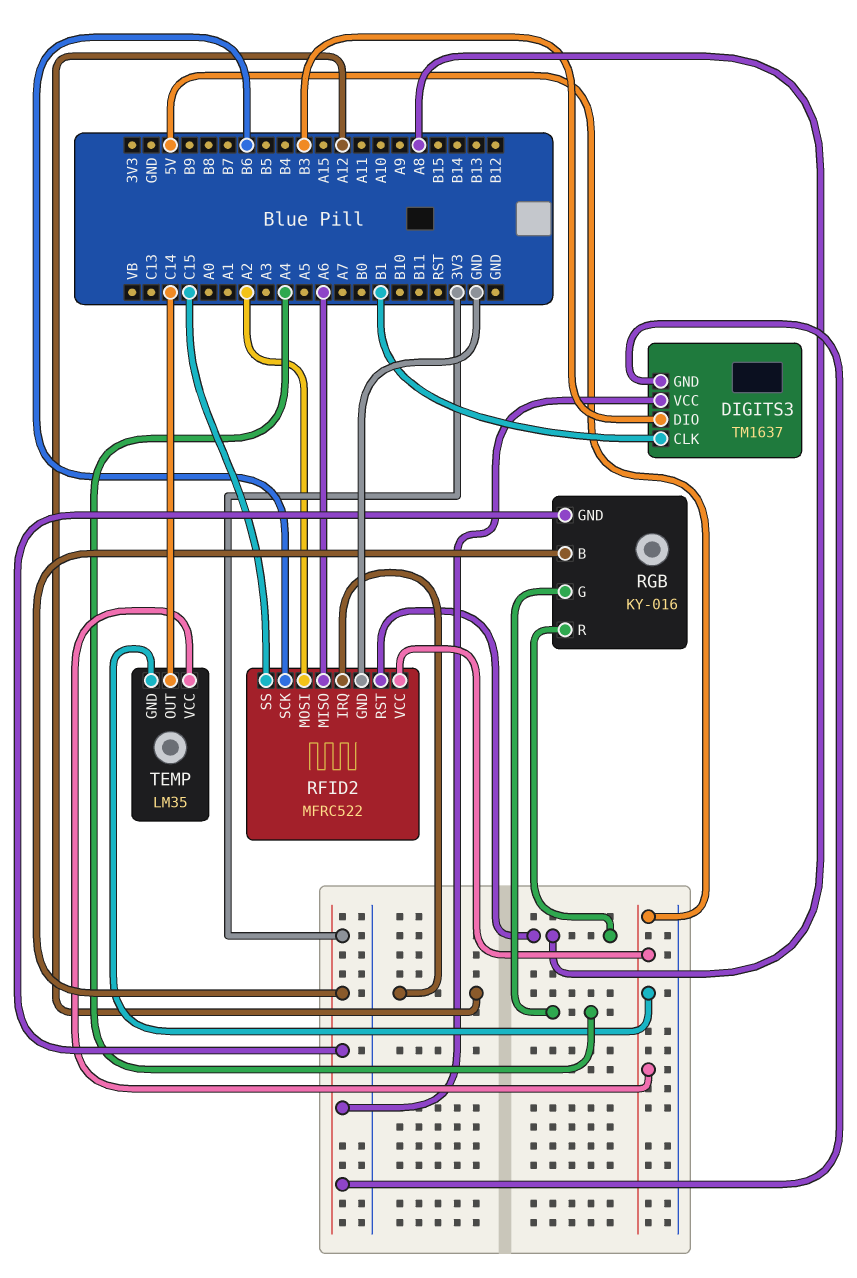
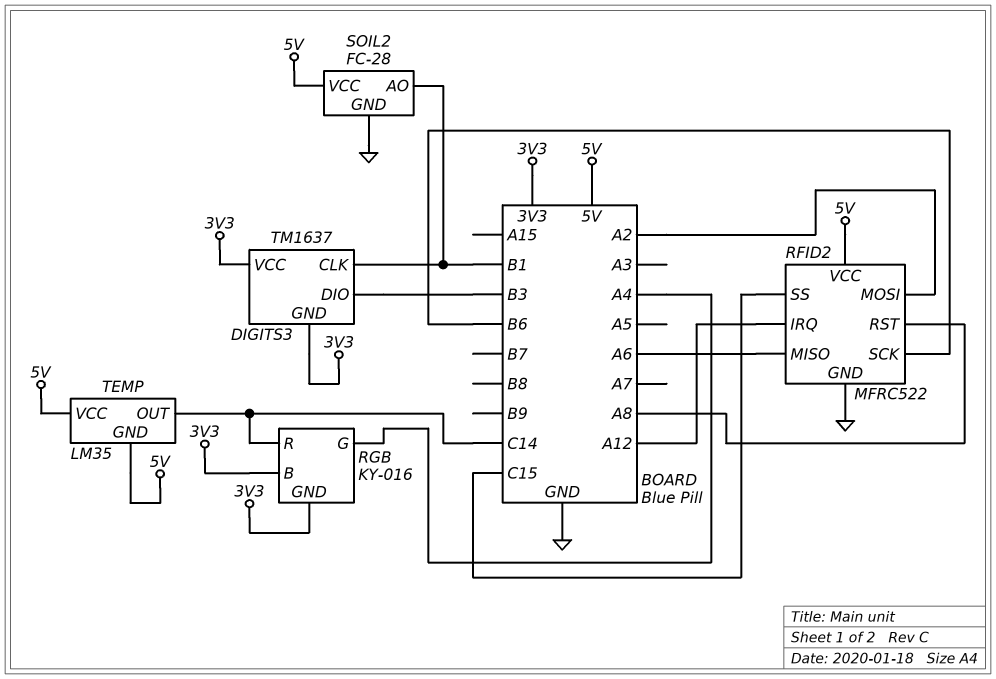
RGB pin R: A8 -> C14
SOIL2: none -> FC-28
SOIL2 pin AO: none -> B1
SOIL2 pin GND: none -> GND
SOIL2 pin VCC: none -> 5V

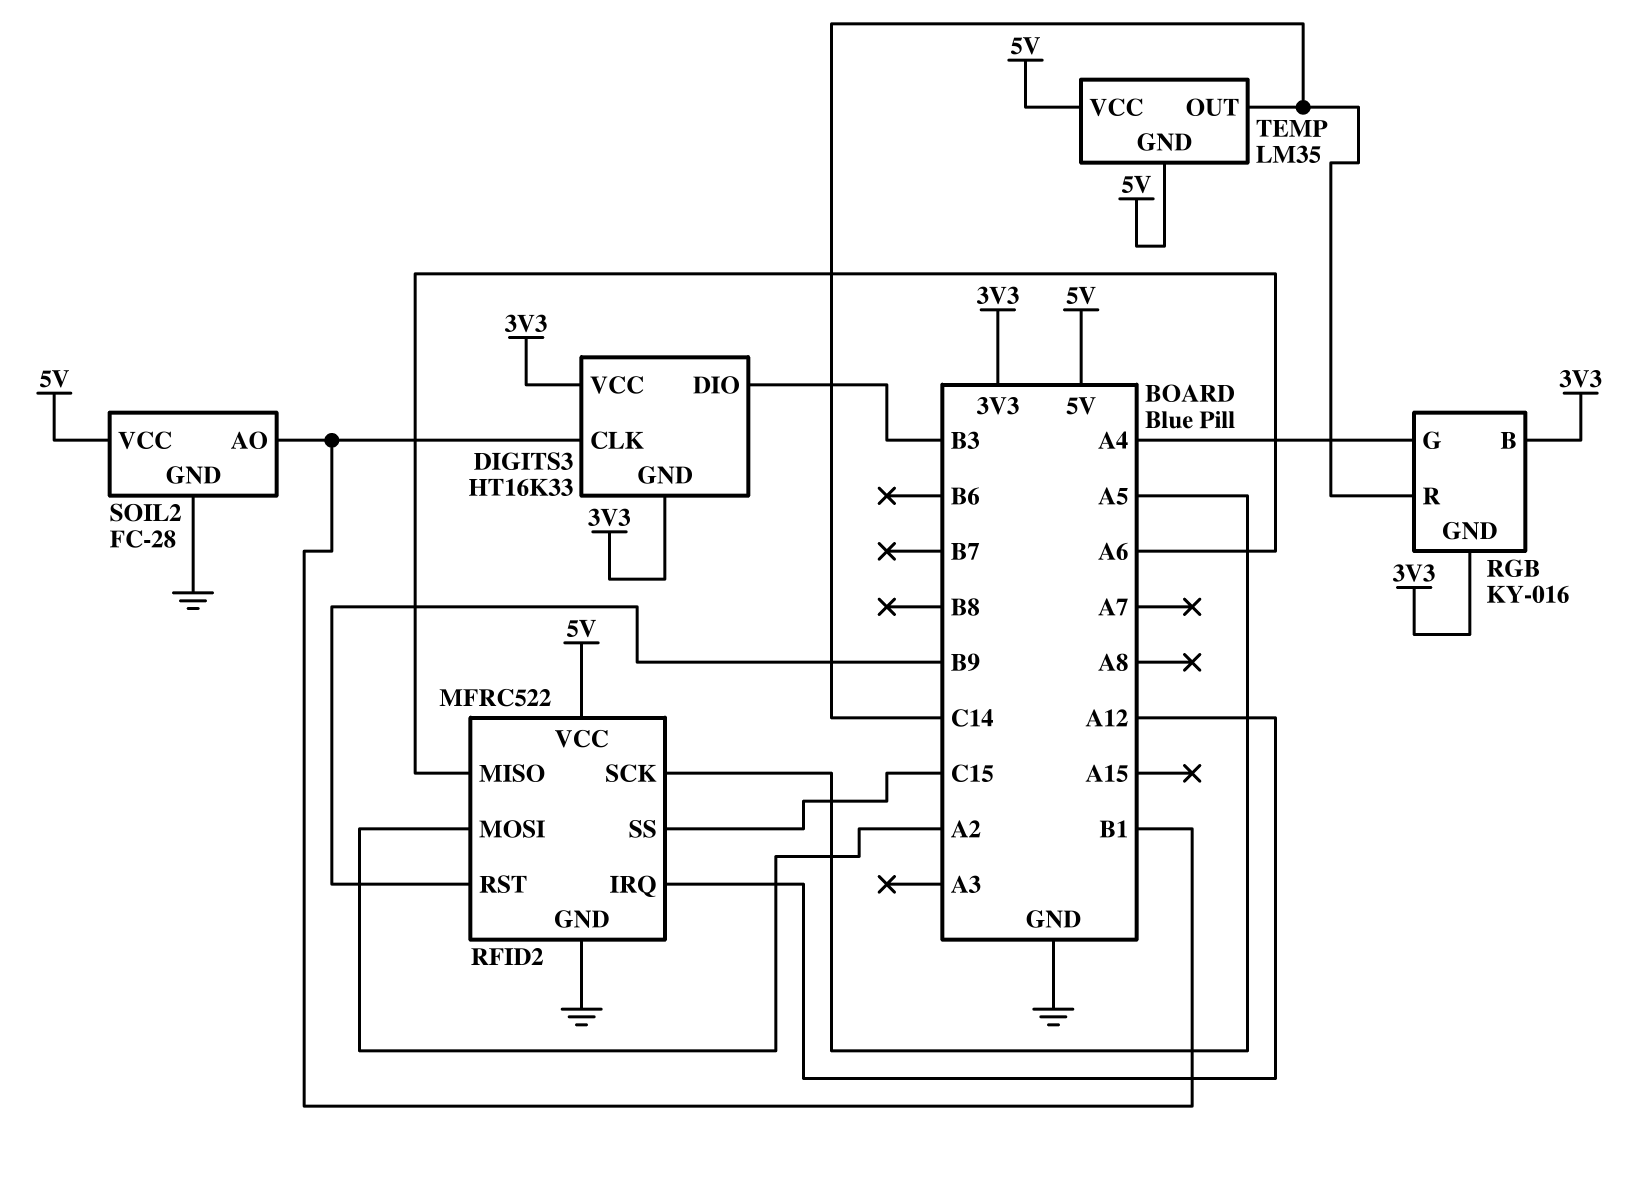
DIGITS3: TM1637 -> HT16K33
RFID2 pin RST: A8 -> B9
RFID2 pin SCK: B6 -> A5

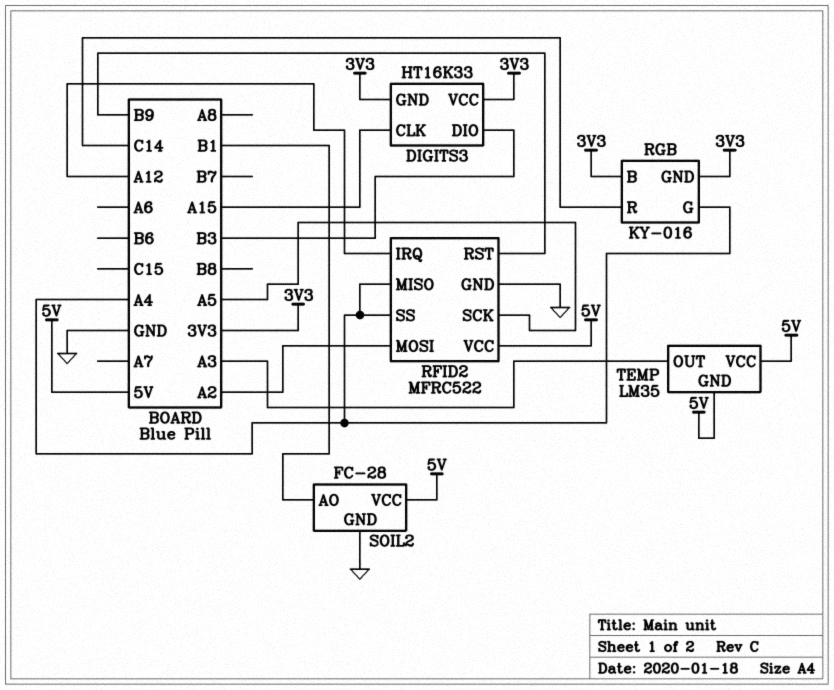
DIGITS3 pin CLK: B1 -> A15
RFID2 pin MISO: A6 -> A4
RFID2 pin SS: C15 -> A4
TEMP pin OUT: C14 -> A3

